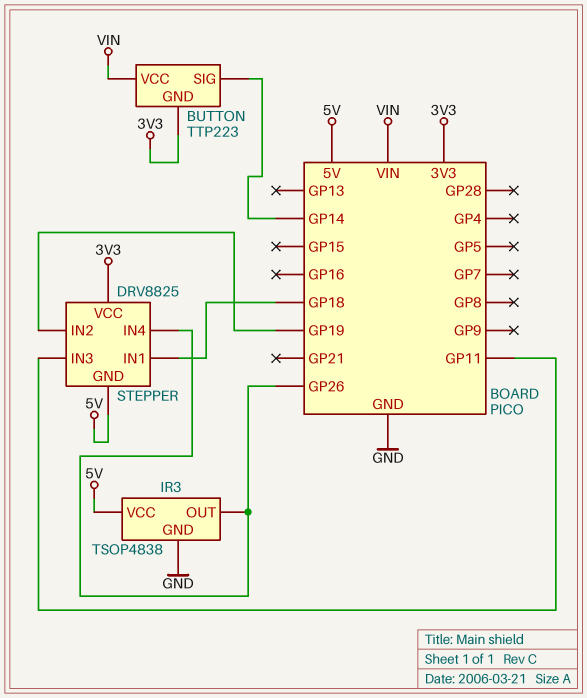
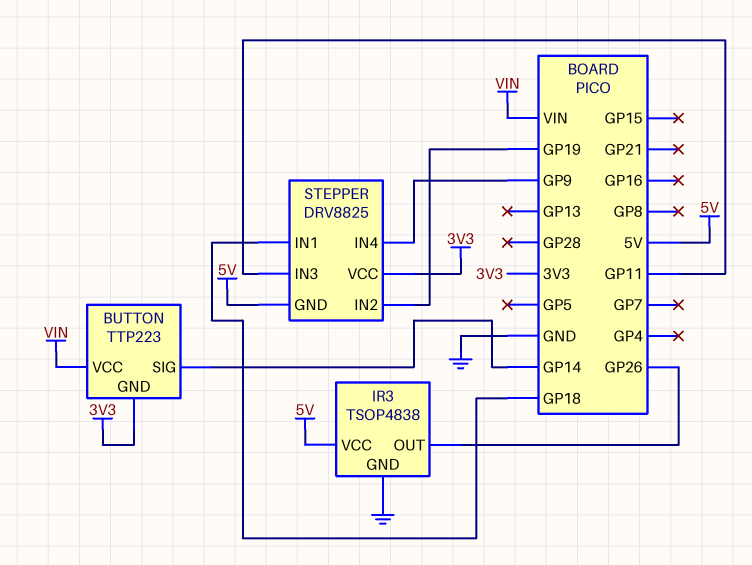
STEPPER pin IN4: GP26 -> GP9

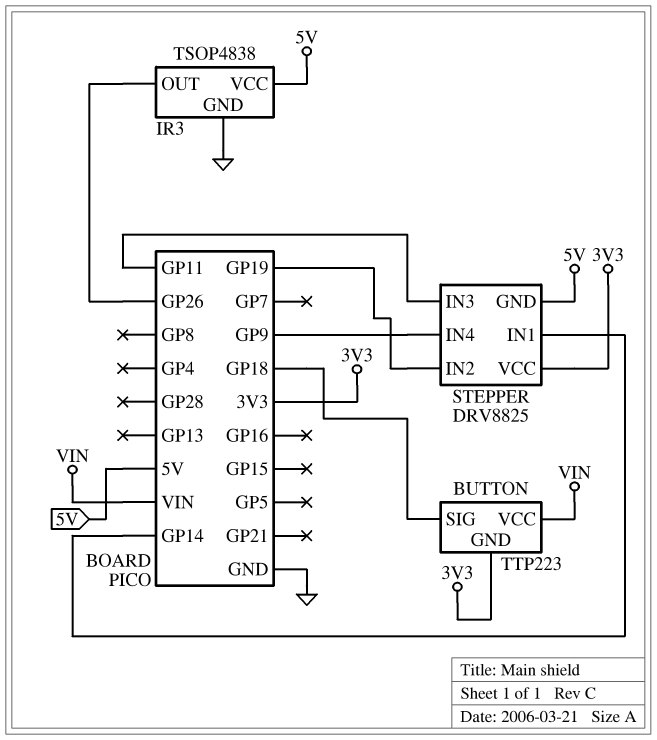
BUTTON pin SIG: GP14 -> GP18
STEPPER pin IN1: GP18 -> GP14

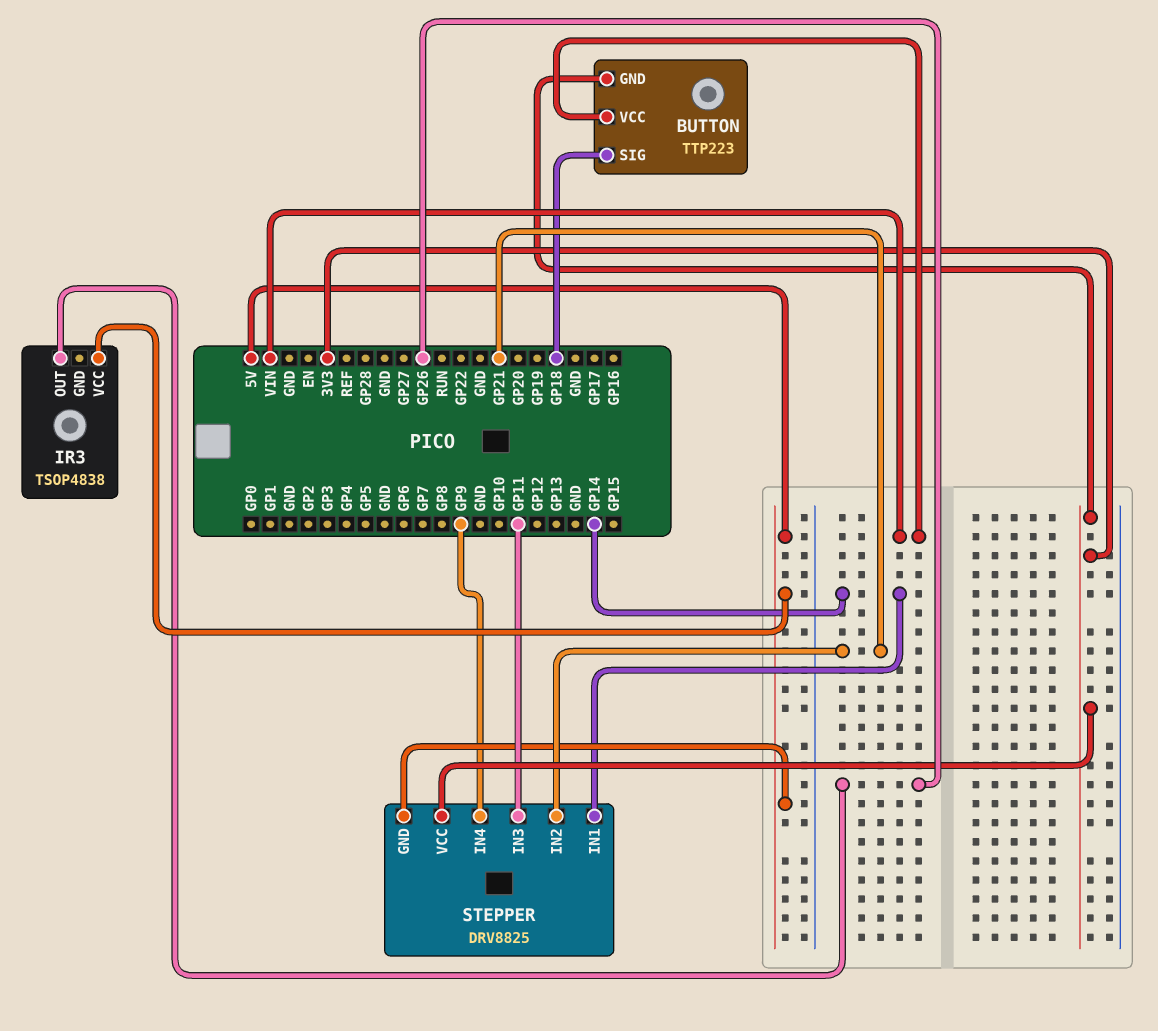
IR3 pin GND: GND -> none
STEPPER pin IN2: GP19 -> GP21

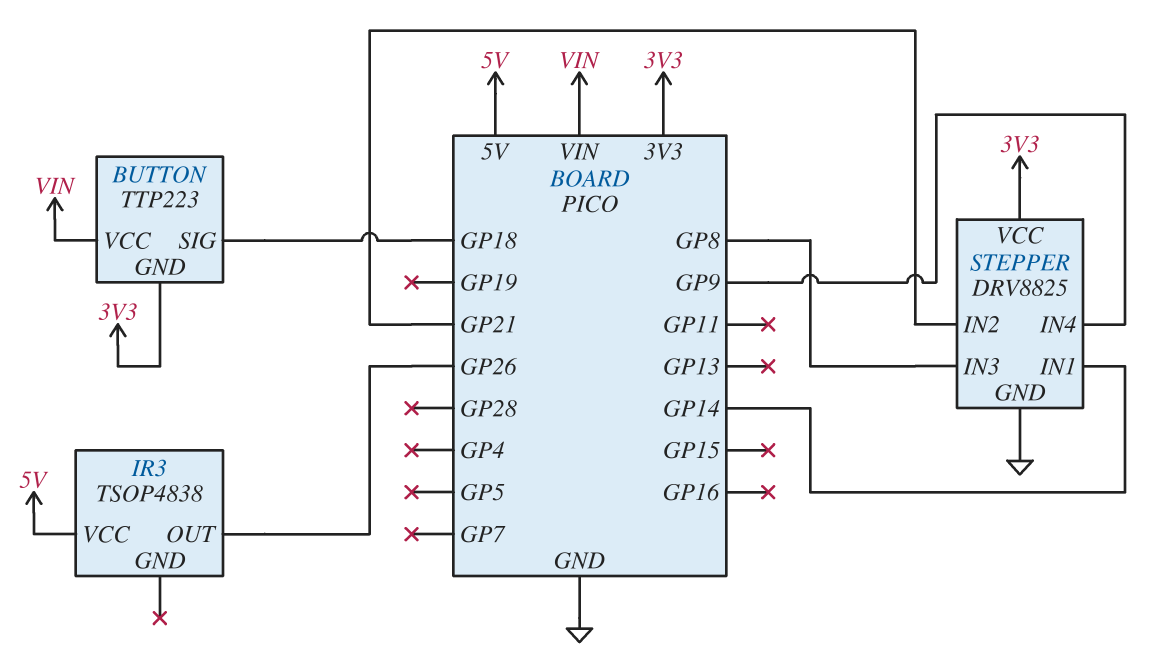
STEPPER pin GND: 5V -> GND
STEPPER pin IN3: GP11 -> GP8

